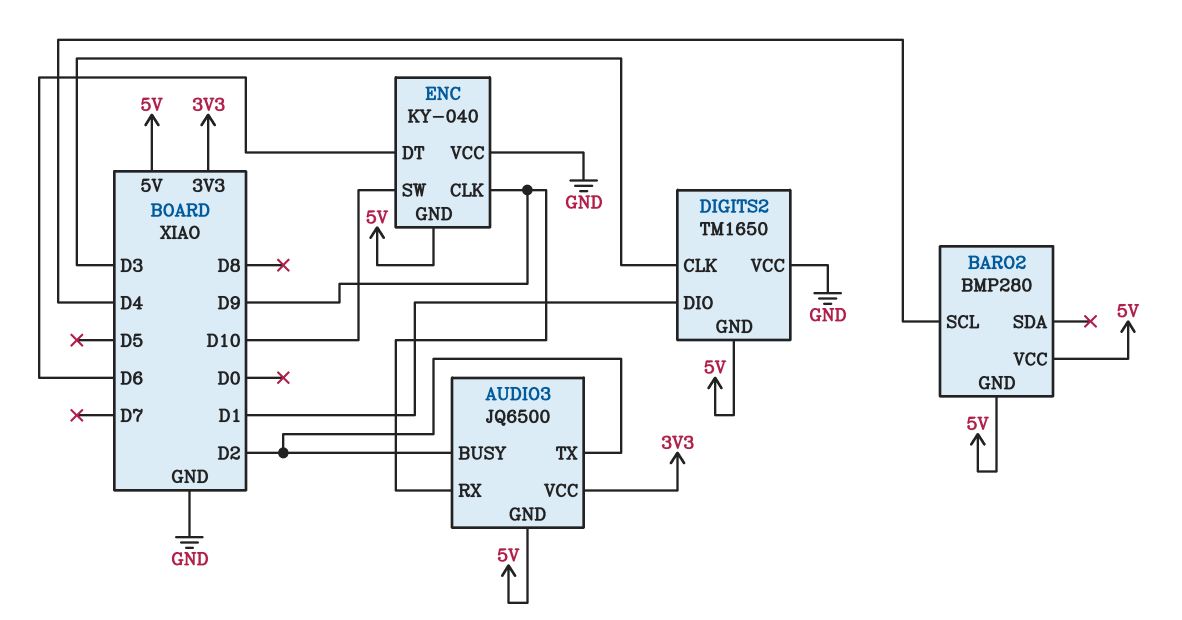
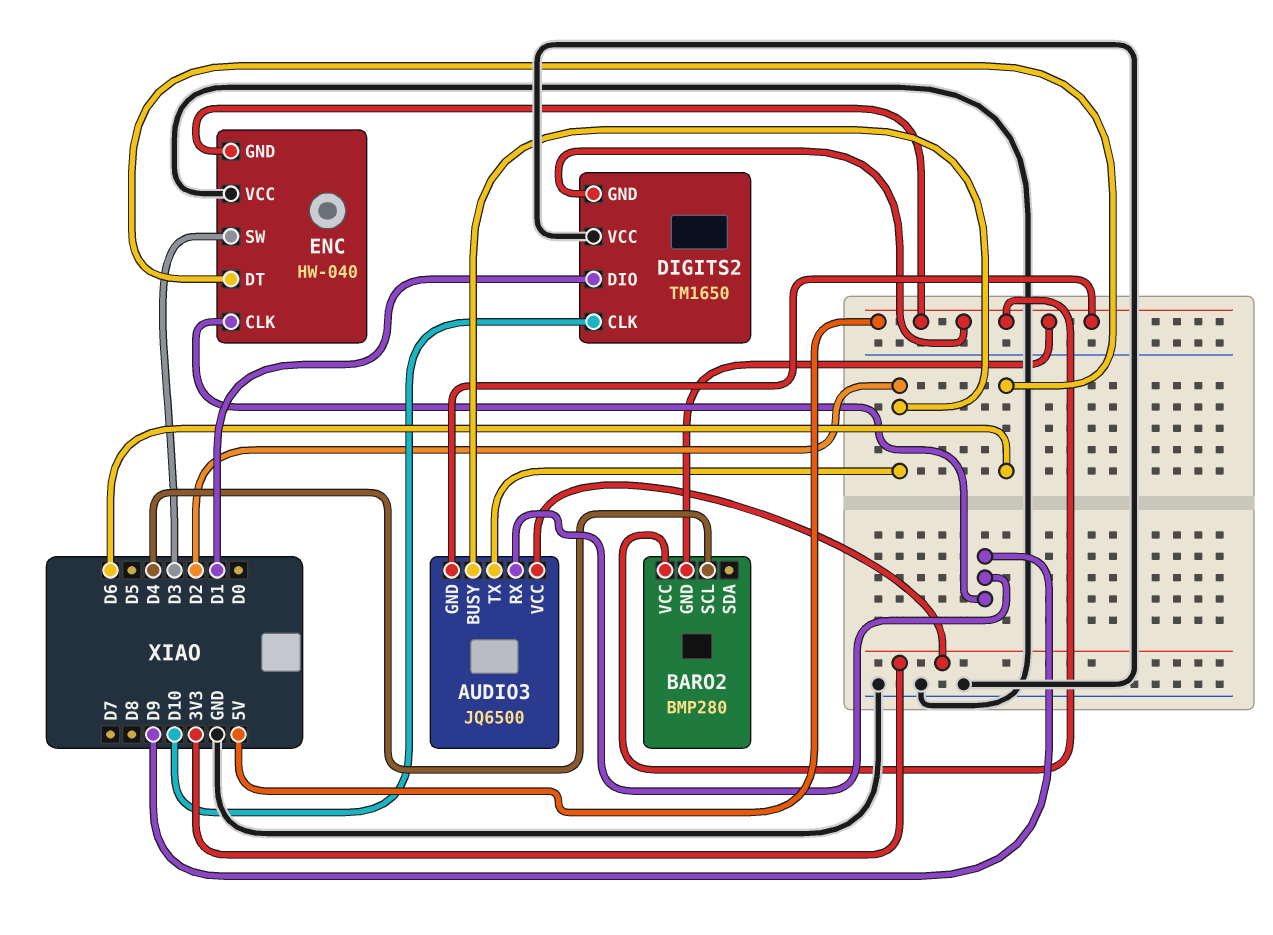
DIGITS2 pin CLK: D3 -> D10
ENC: KY-040 -> HW-040
ENC pin SW: D10 -> D3

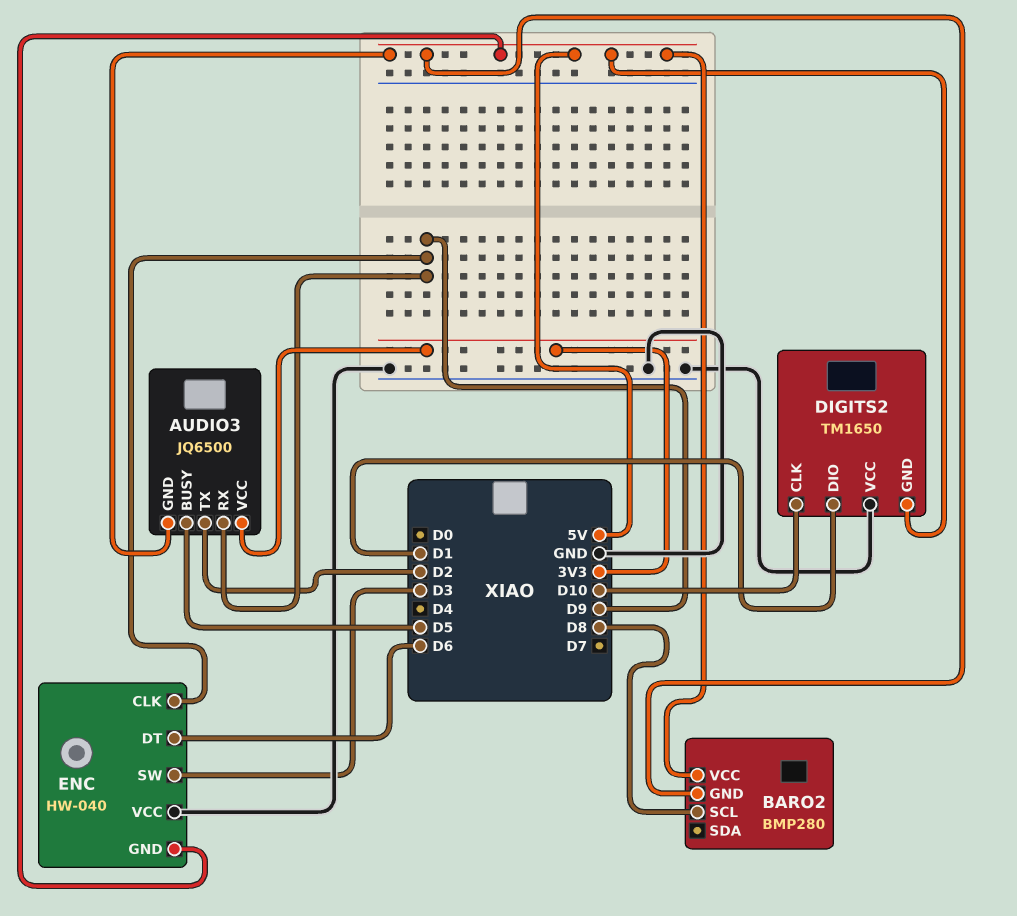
AUDIO3 pin BUSY: D2 -> D5
BARO2 pin SCL: D4 -> D8

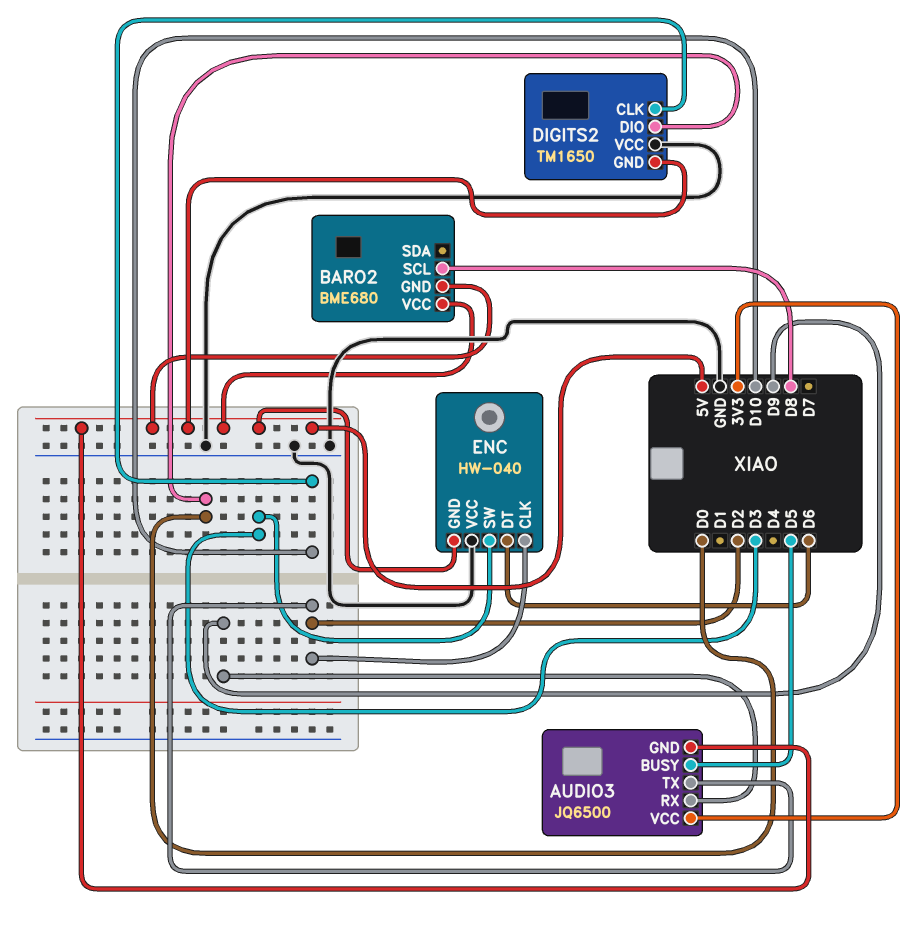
BARO2: BMP280 -> BME680
DIGITS2 pin DIO: D1 -> D0
ENC pin CLK: D9 -> D2

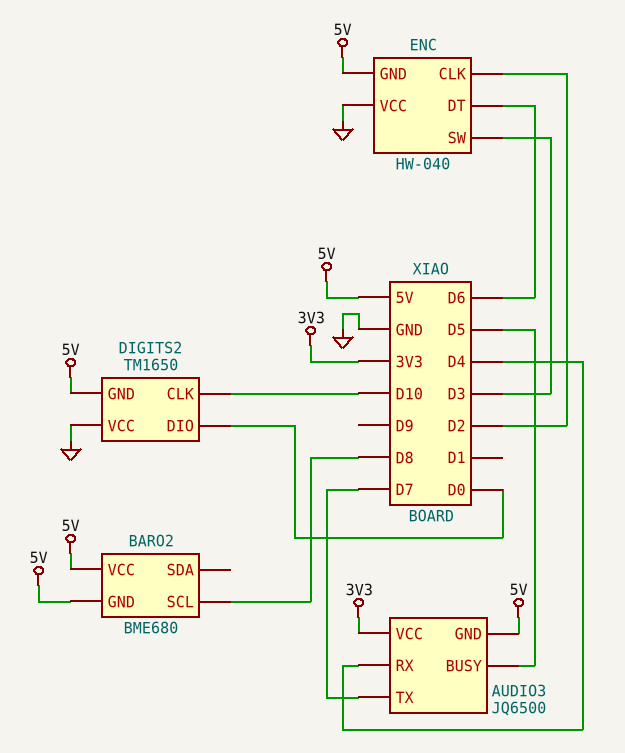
AUDIO3 pin RX: D9 -> D4
AUDIO3 pin TX: D2 -> D7

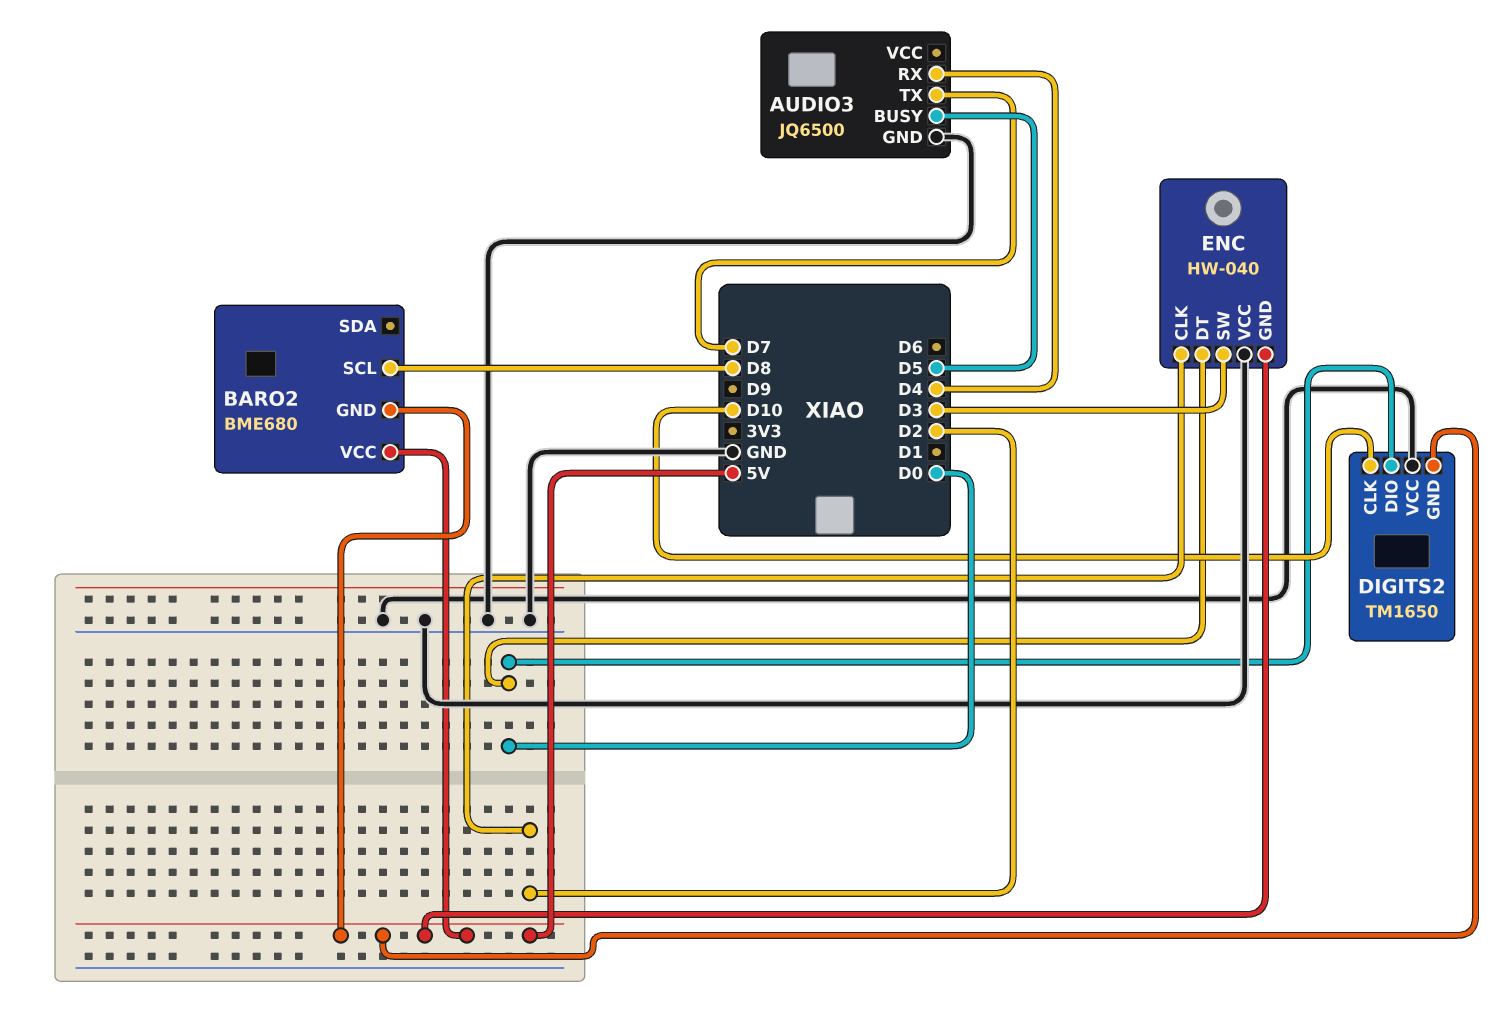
AUDIO3 pin GND: 5V -> GND
AUDIO3 pin VCC: 3V3 -> none
ENC pin DT: D6 -> D0

